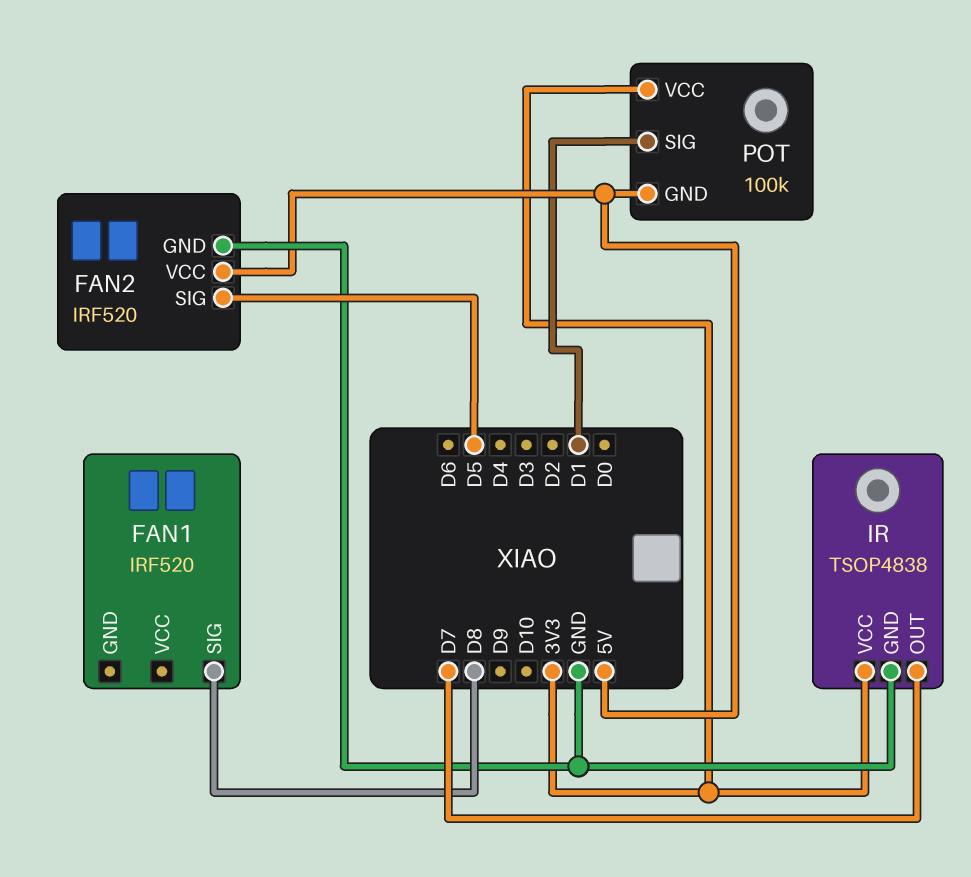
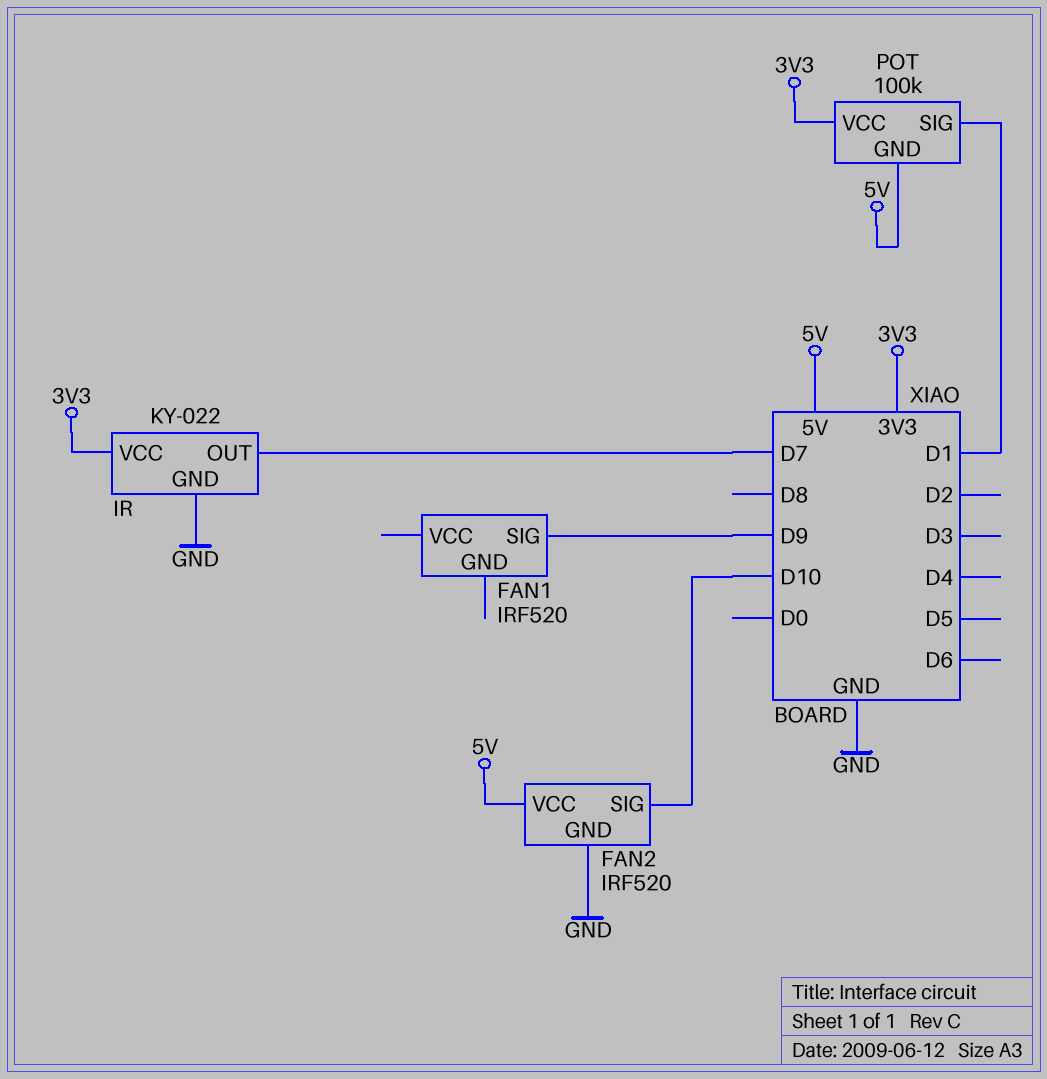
FAN1 pin SIG: D8 -> D9
FAN2 pin SIG: D5 -> D10
IR: TSOP4838 -> KY-022

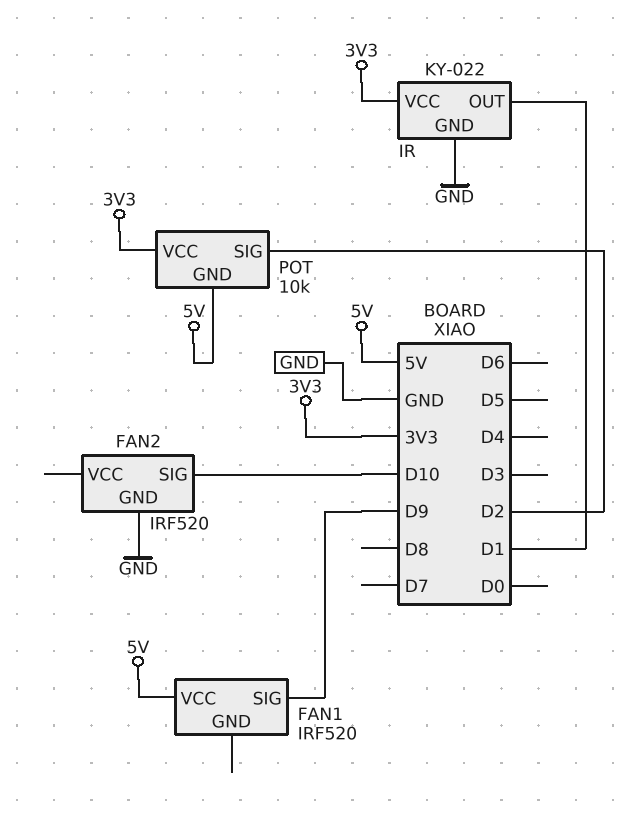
FAN1 pin VCC: none -> 5V
FAN2 pin VCC: 5V -> none
IR pin OUT: D7 -> D1
POT: 100k -> 10k
POT pin SIG: D1 -> D2

